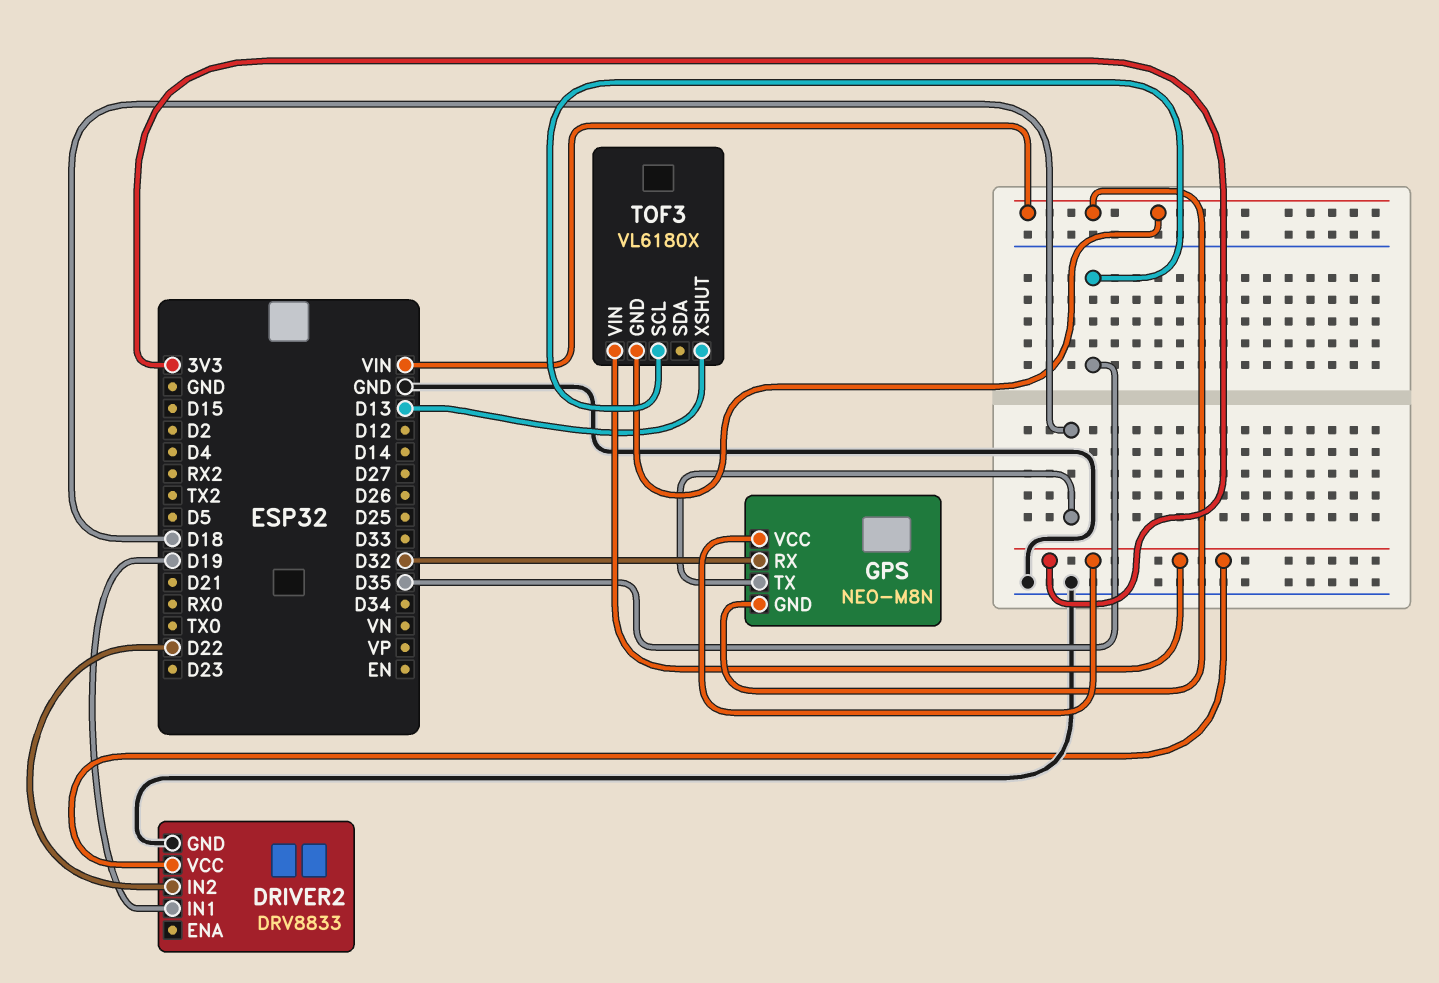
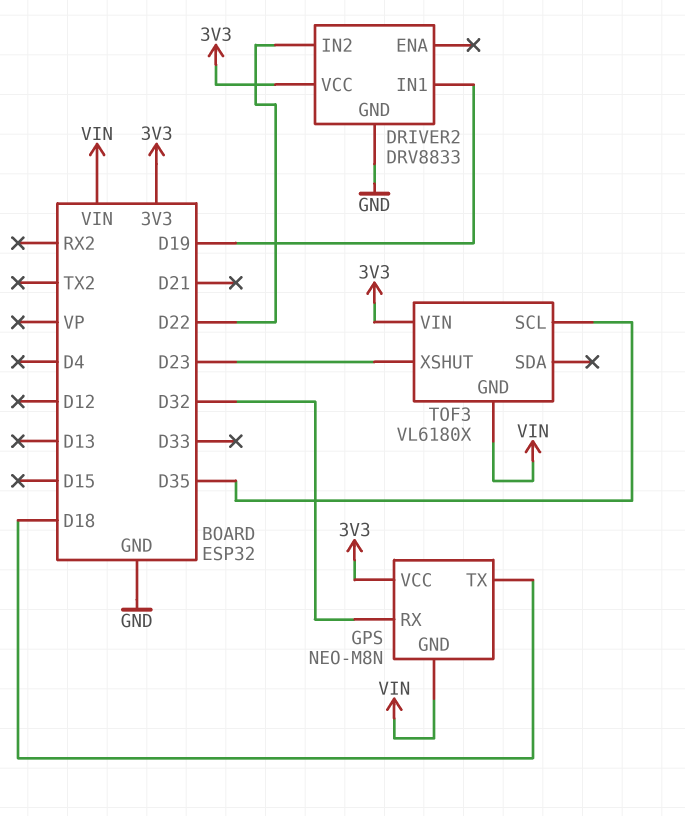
TOF3 pin XSHUT: D13 -> D23

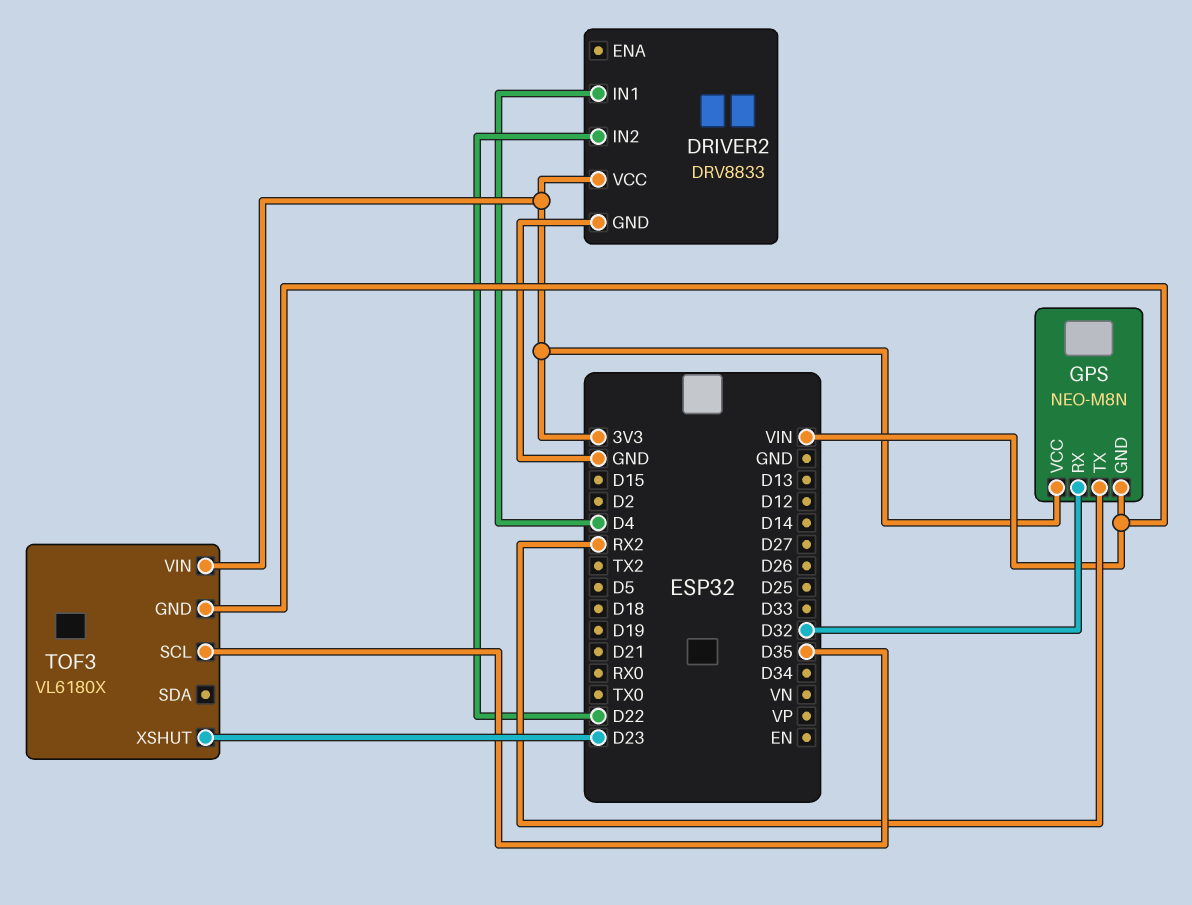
DRIVER2 pin IN1: D19 -> D4
GPS pin TX: D18 -> RX2

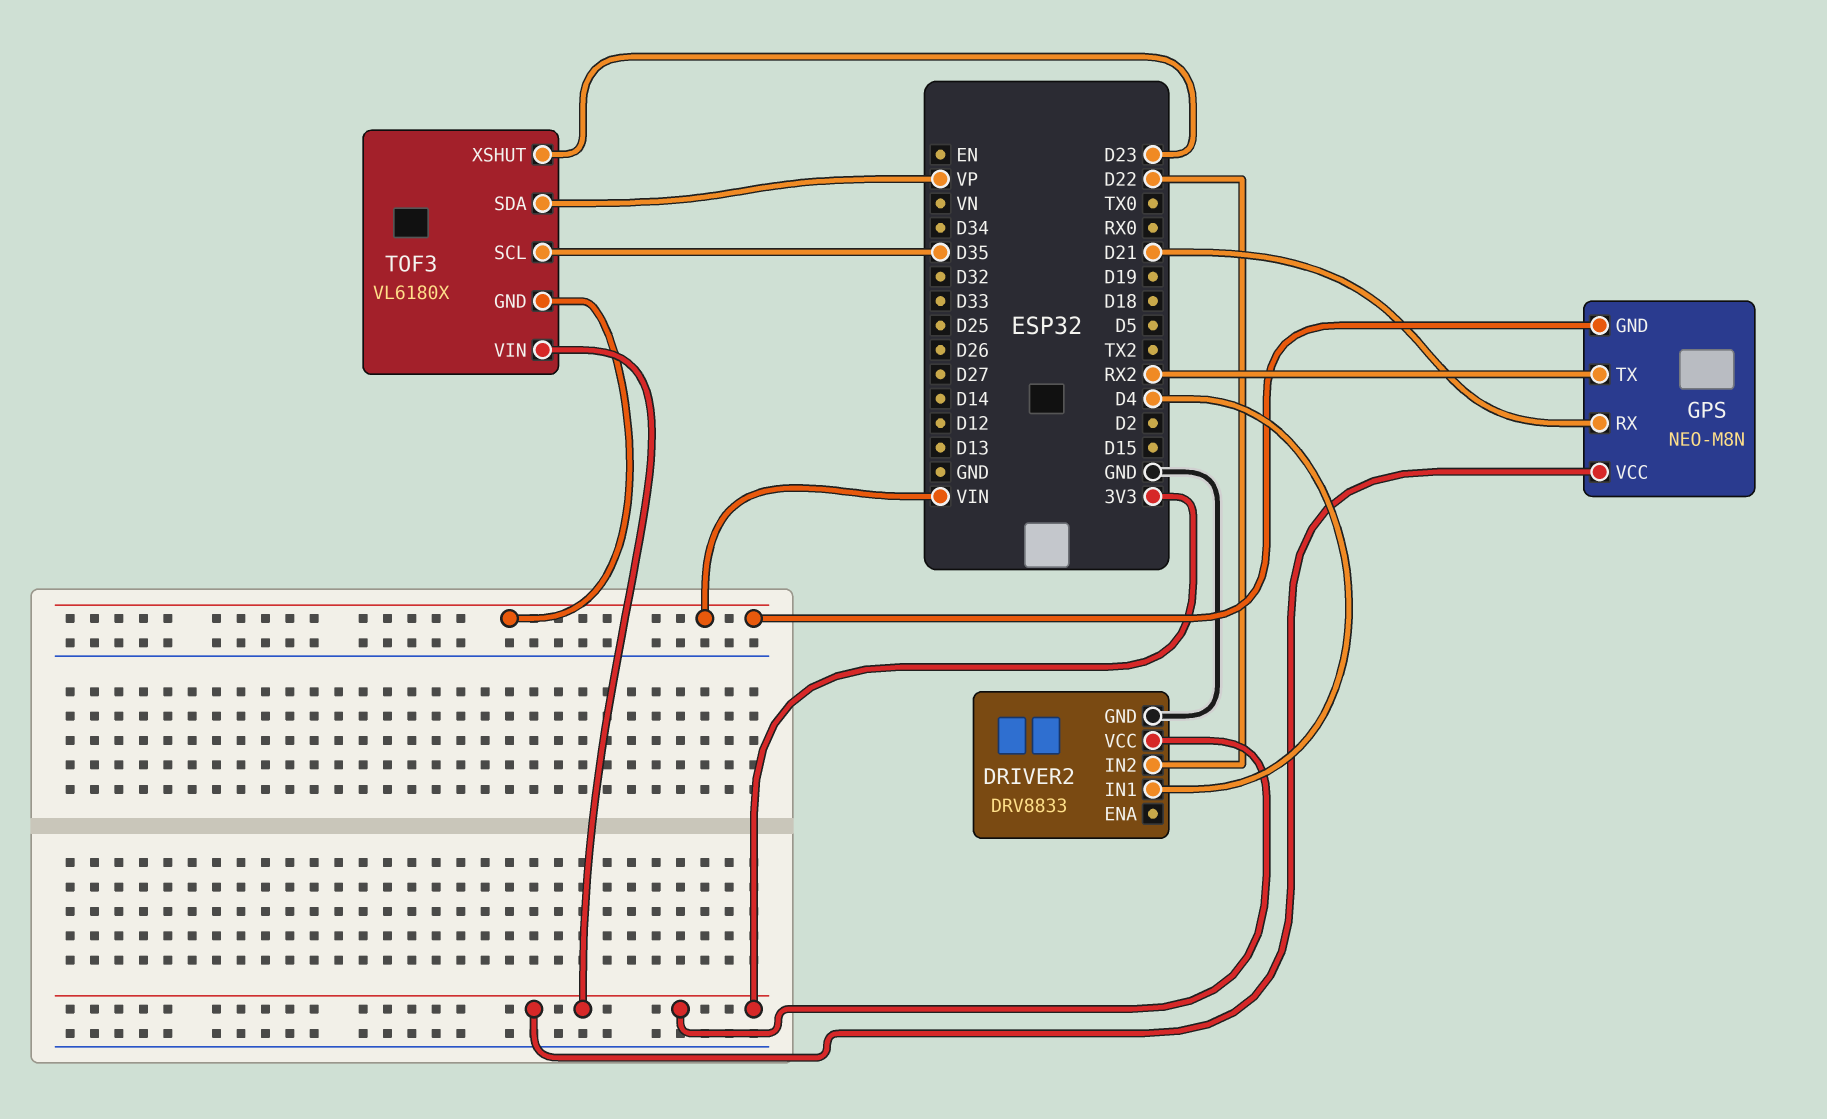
GPS pin RX: D32 -> D21
TOF3 pin SDA: none -> VP

